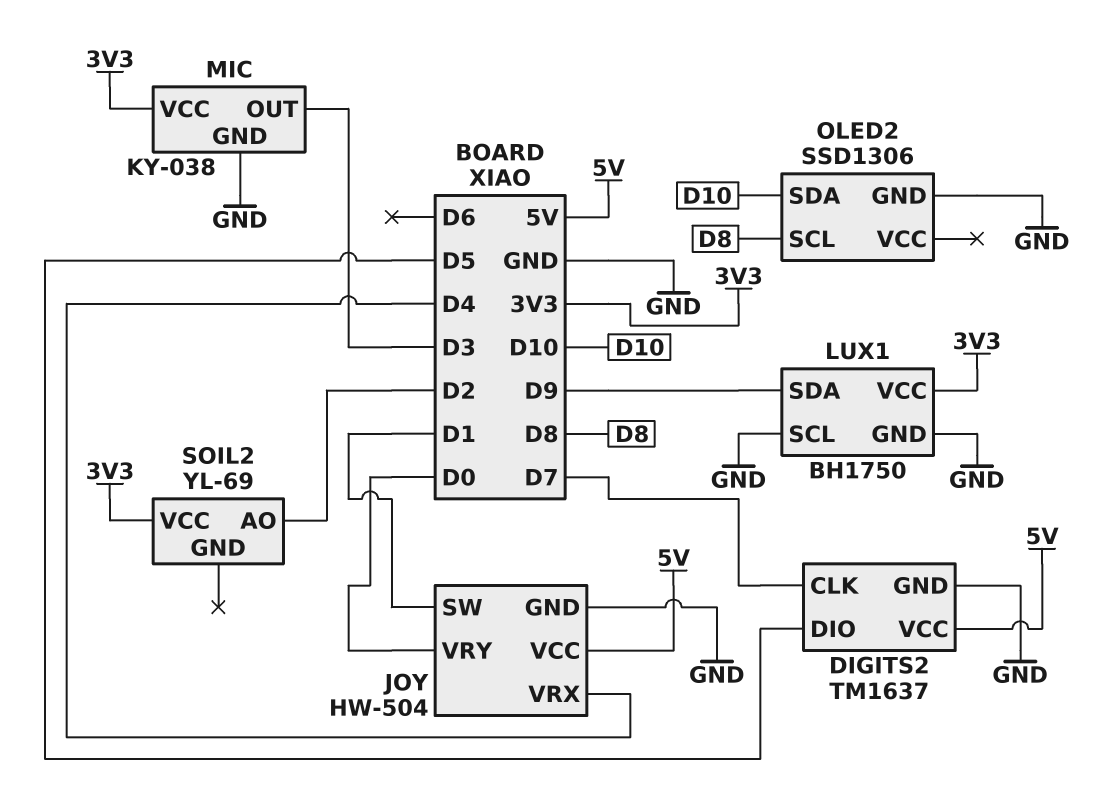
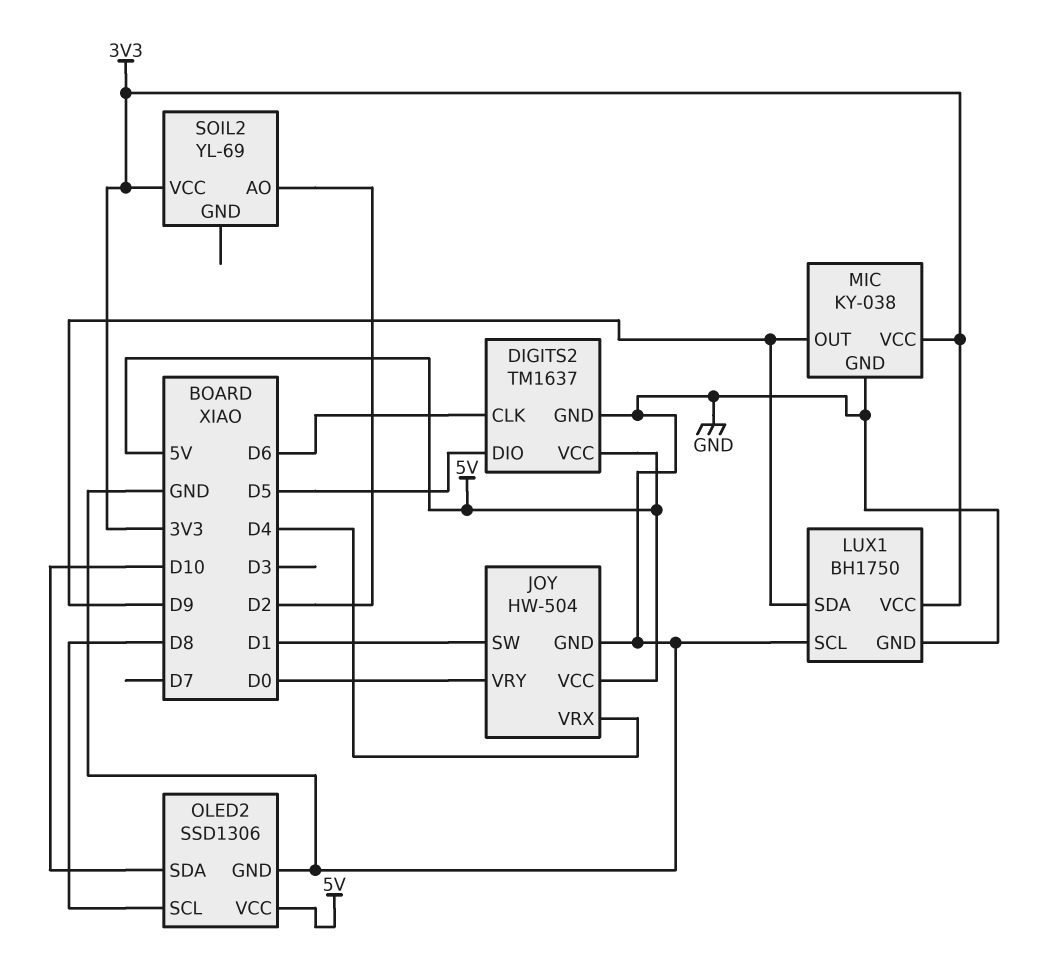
DIGITS2 pin CLK: D7 -> D6
MIC pin OUT: D3 -> D9
OLED2 pin VCC: none -> 5V

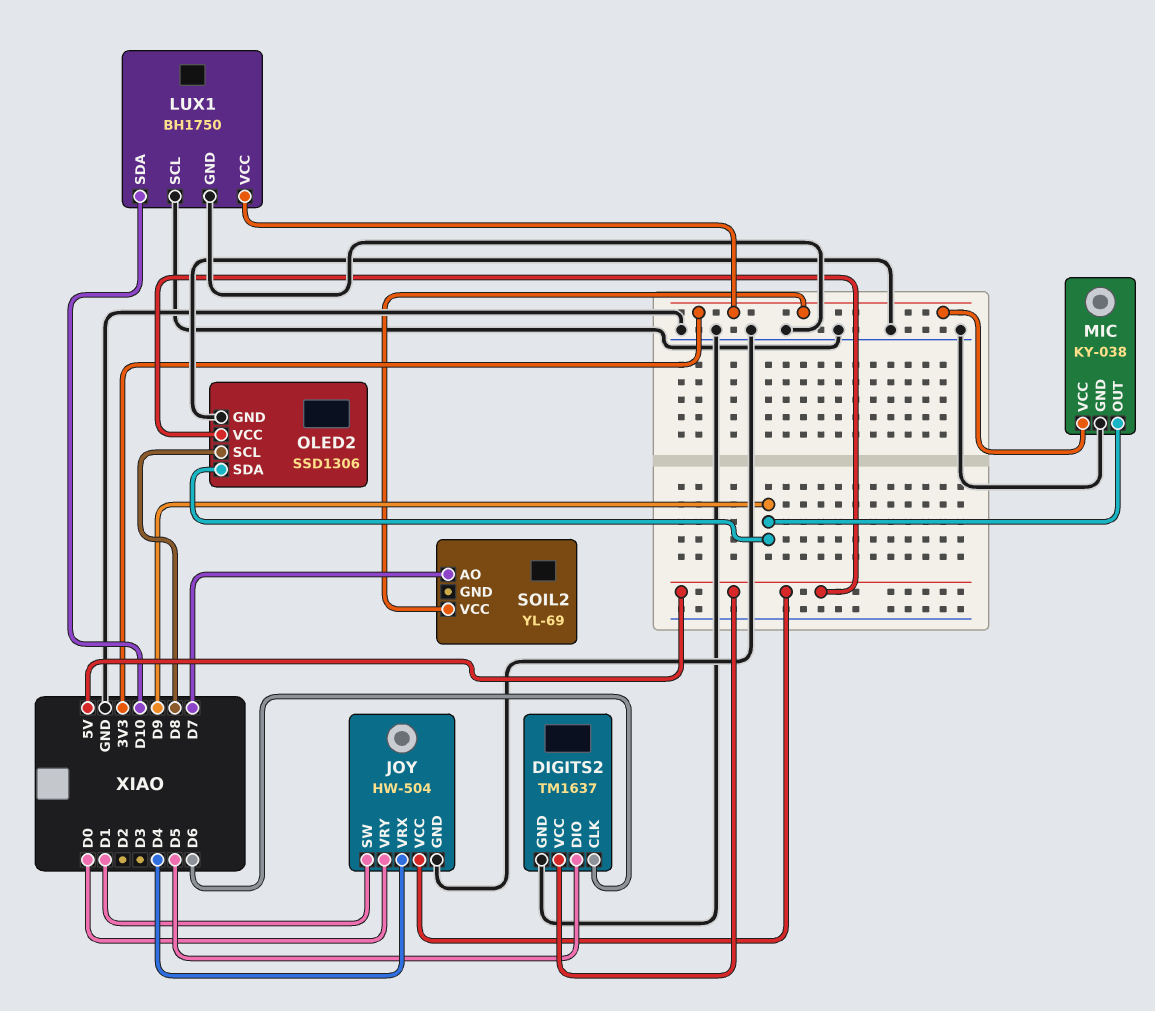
LUX1 pin SDA: D9 -> D10
OLED2 pin SDA: D10 -> D9
SOIL2 pin AO: D2 -> D7

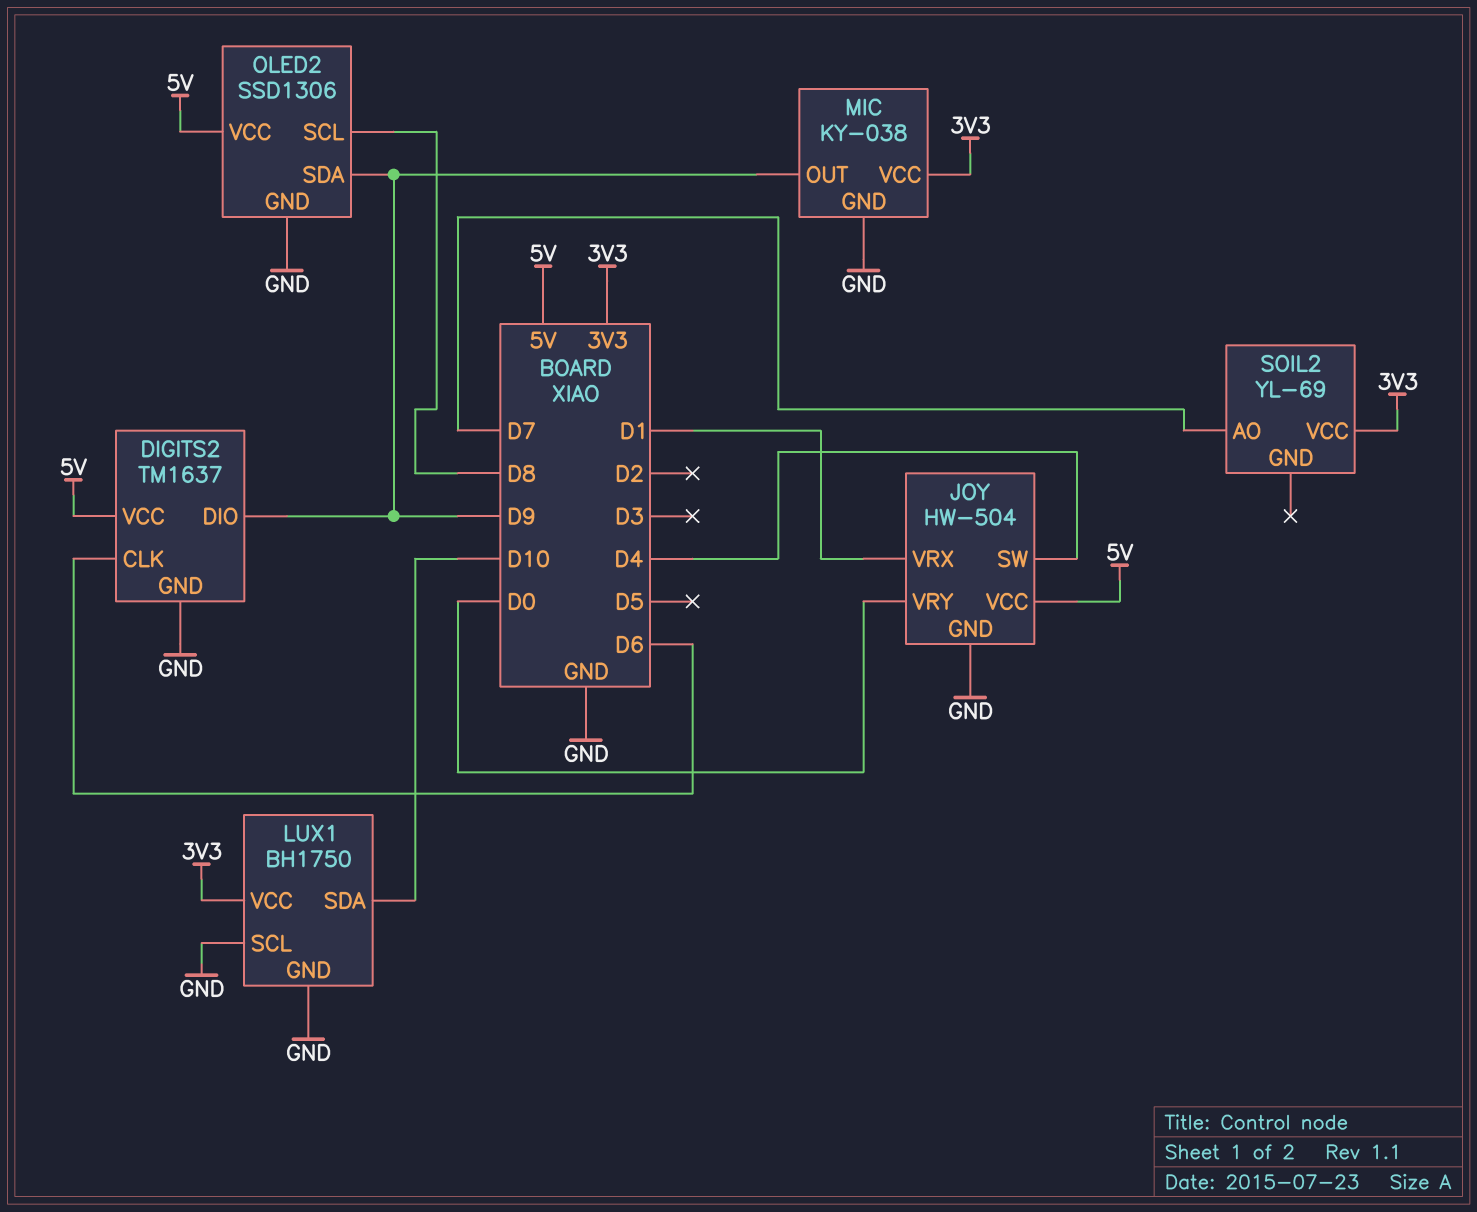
DIGITS2 pin DIO: D5 -> D9
JOY pin SW: D1 -> D4
JOY pin VRX: D4 -> D1

